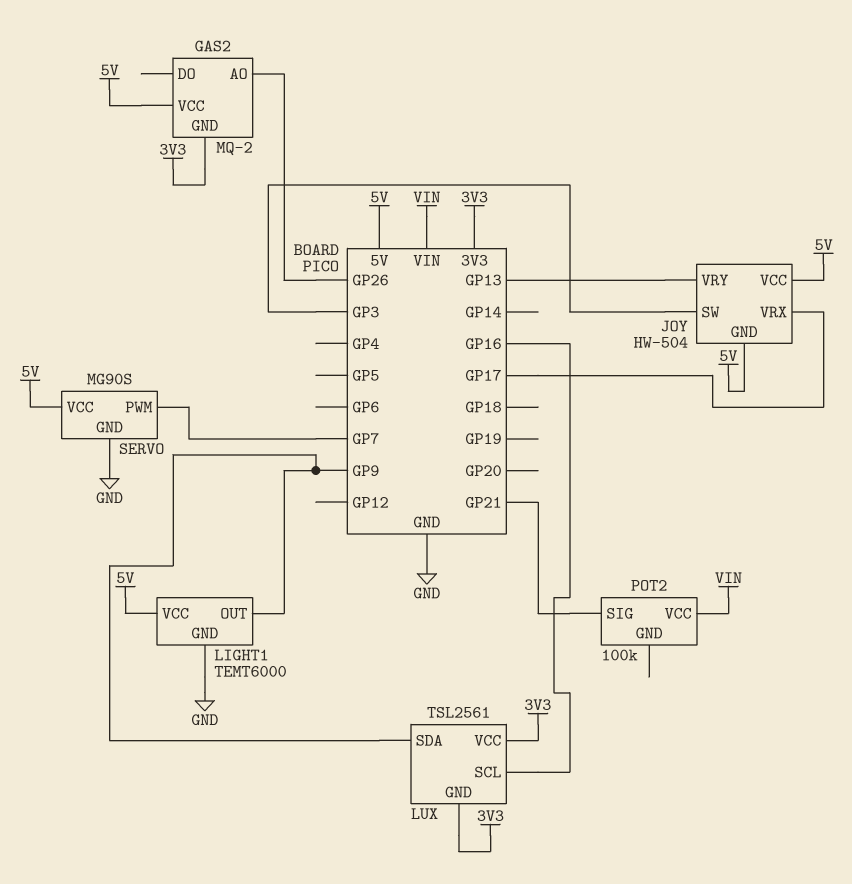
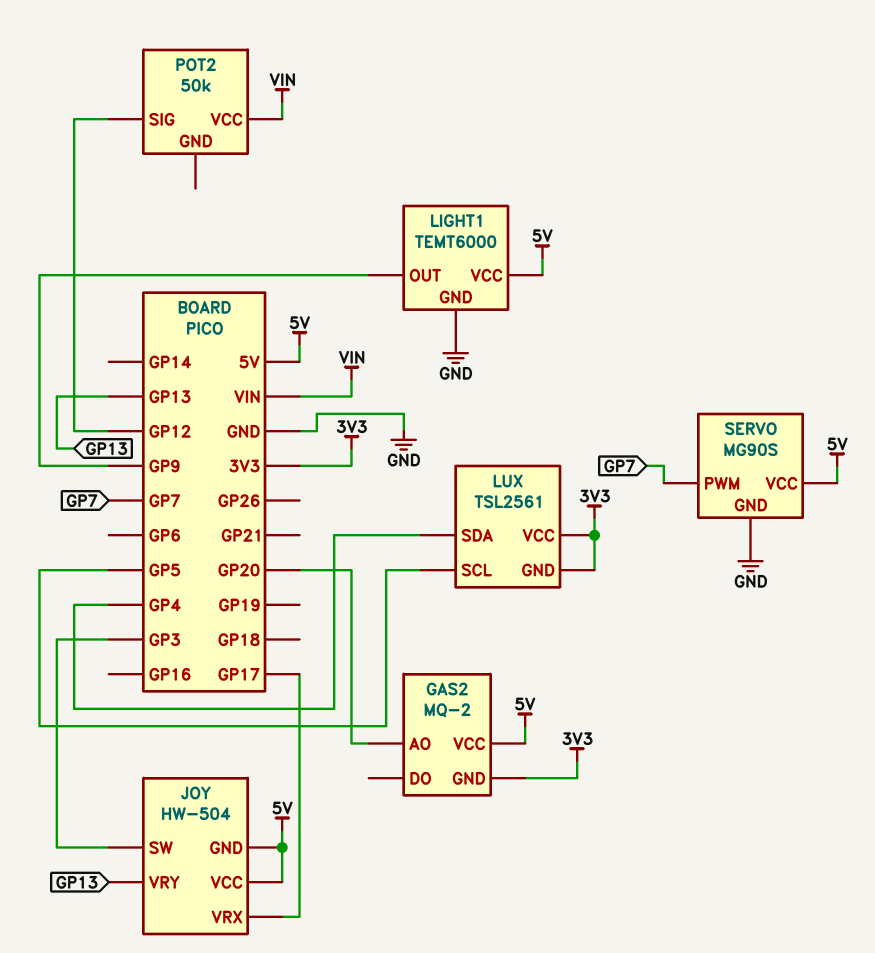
GAS2 pin AO: GP26 -> GP20
LUX pin SCL: GP16 -> GP5
LUX pin SDA: GP9 -> GP4
POT2: 100k -> 50k
POT2 pin SIG: GP21 -> GP12

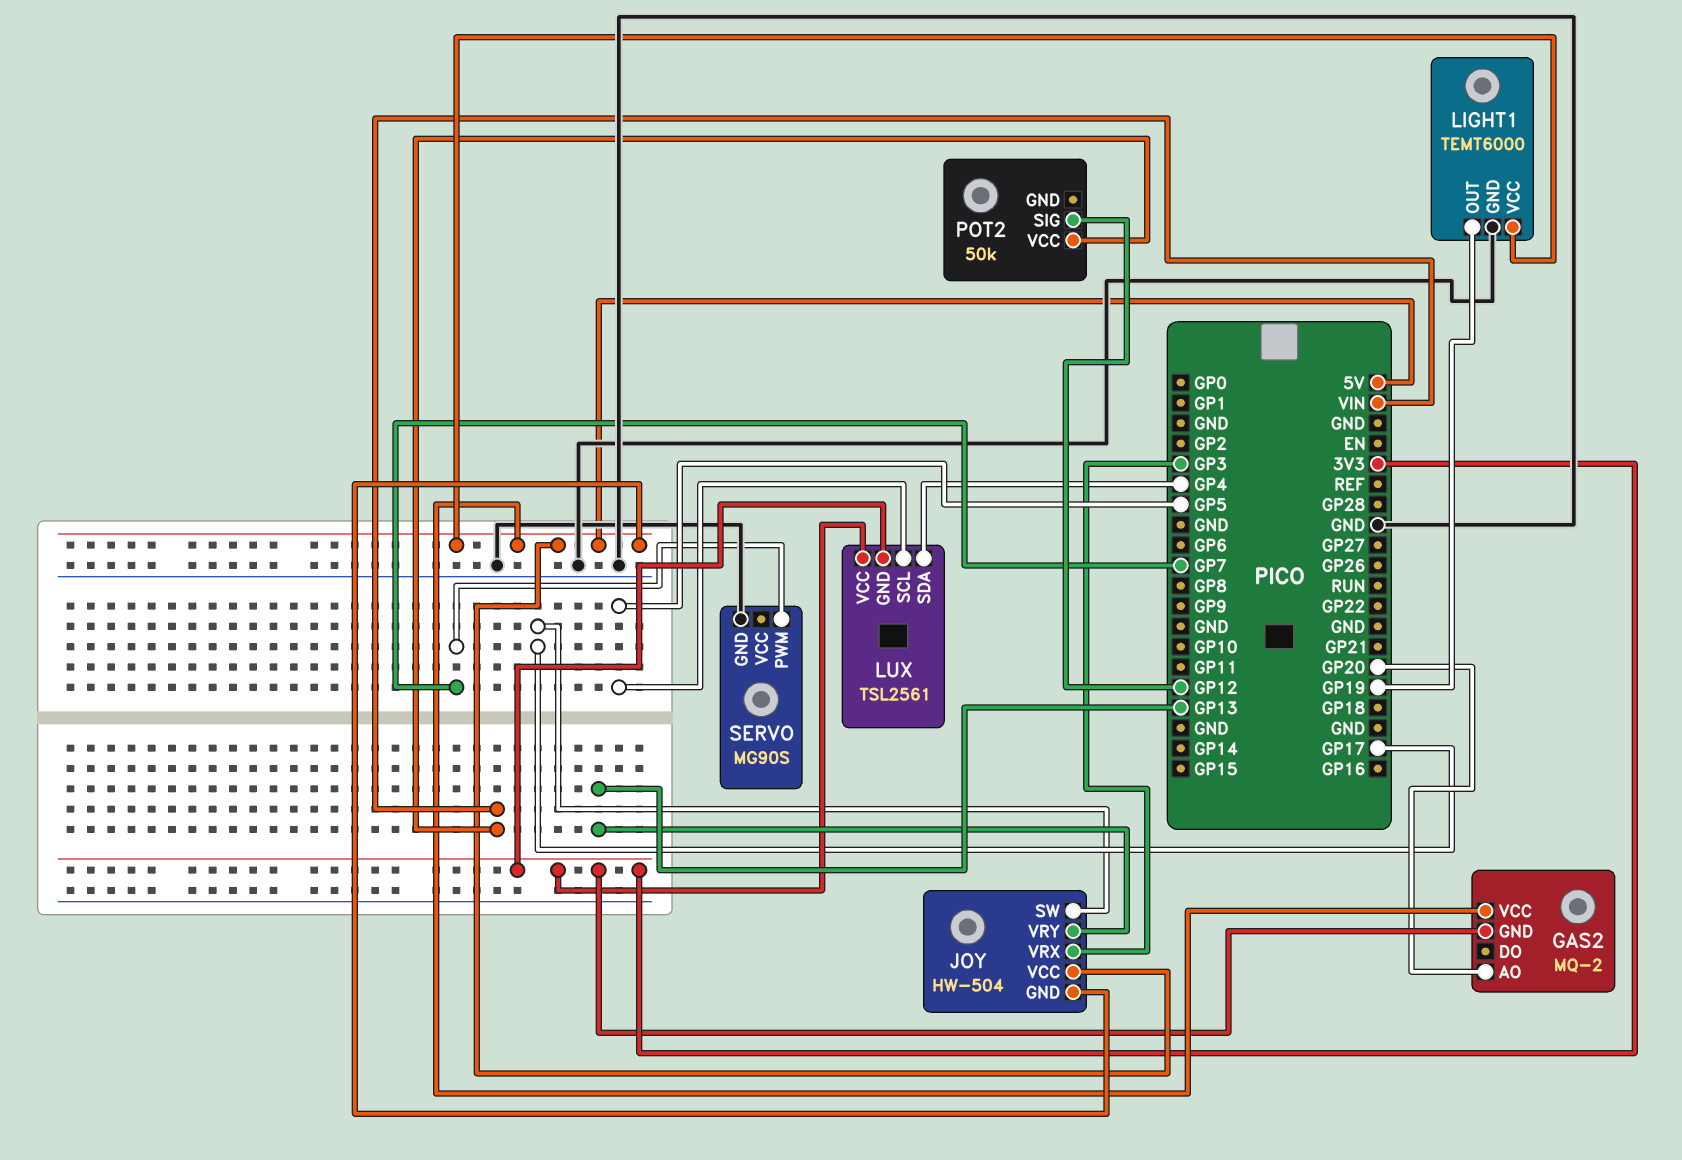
JOY pin SW: GP3 -> GP17
JOY pin VRX: GP17 -> GP3
LIGHT1 pin OUT: GP9 -> GP19
SERVO pin VCC: 5V -> none

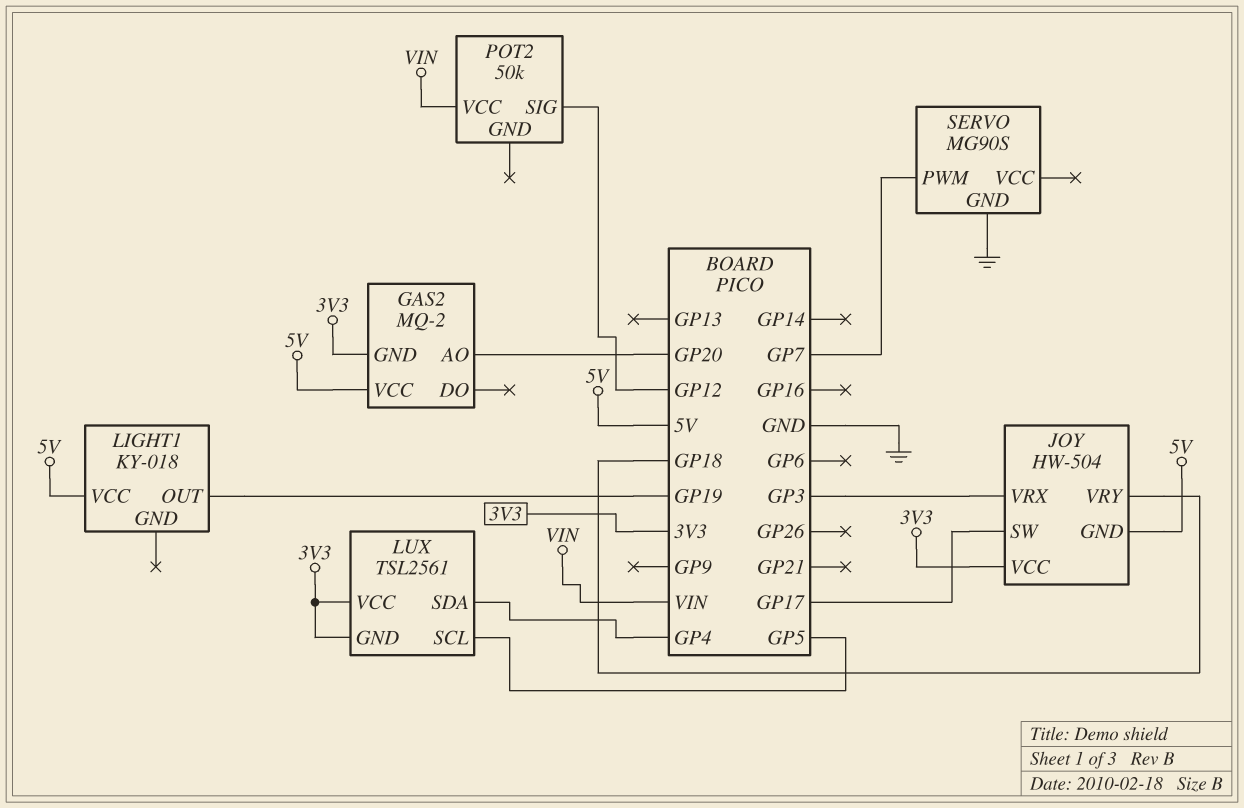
JOY pin VCC: 5V -> 3V3
JOY pin VRY: GP13 -> GP18
LIGHT1: TEMT6000 -> KY-018
LIGHT1 pin GND: GND -> none

